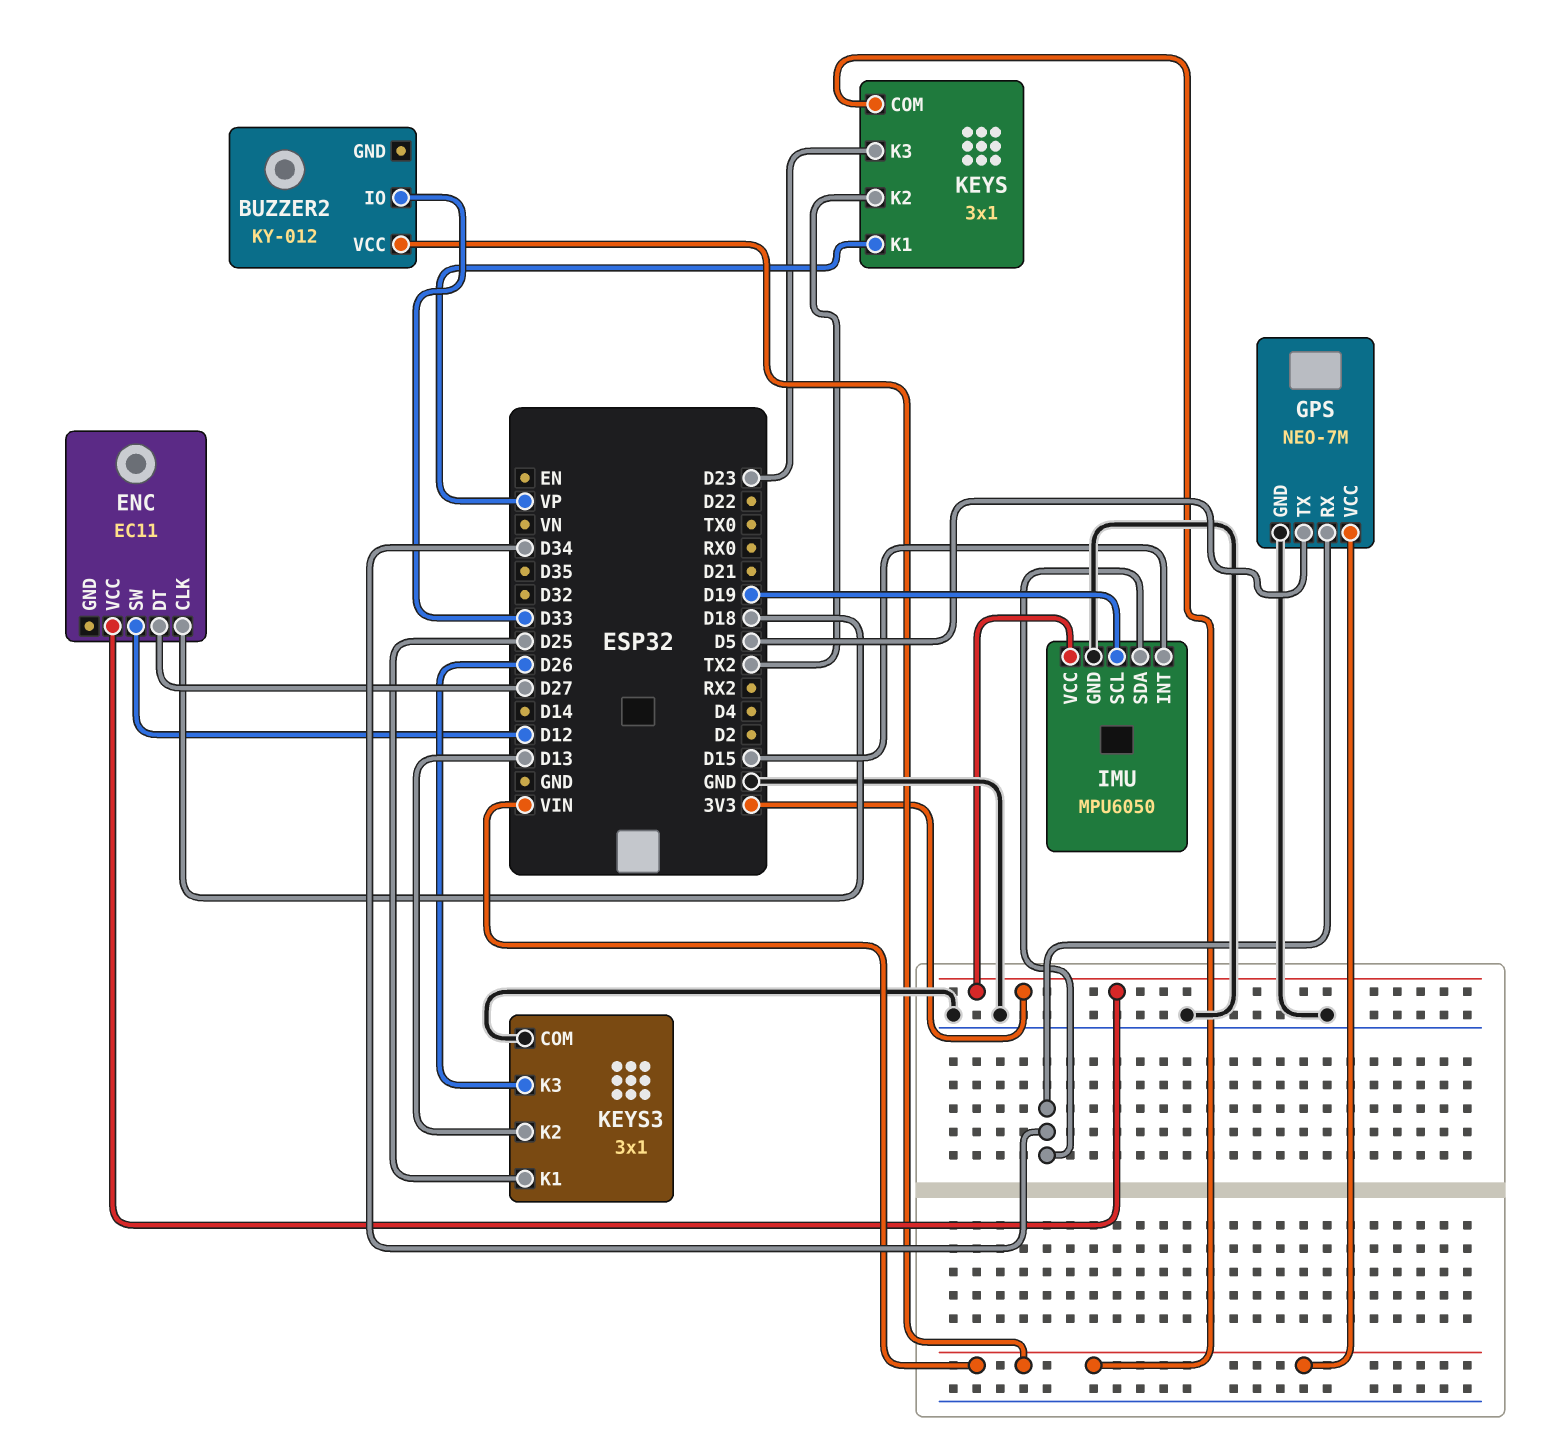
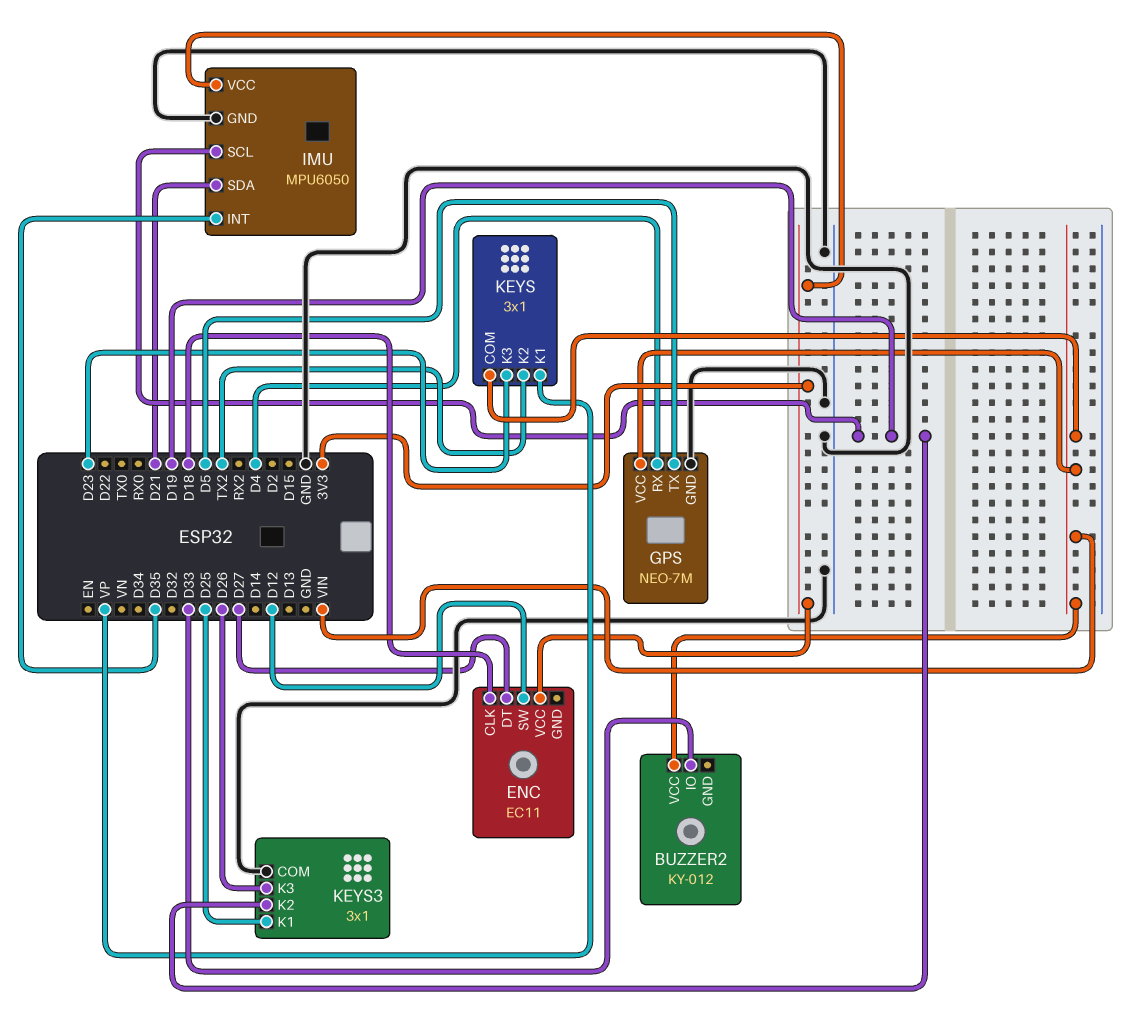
GPS pin RX: D34 -> D4
IMU pin INT: D15 -> D35
IMU pin SDA: D34 -> D21
KEYS3 pin K2: D13 -> D19

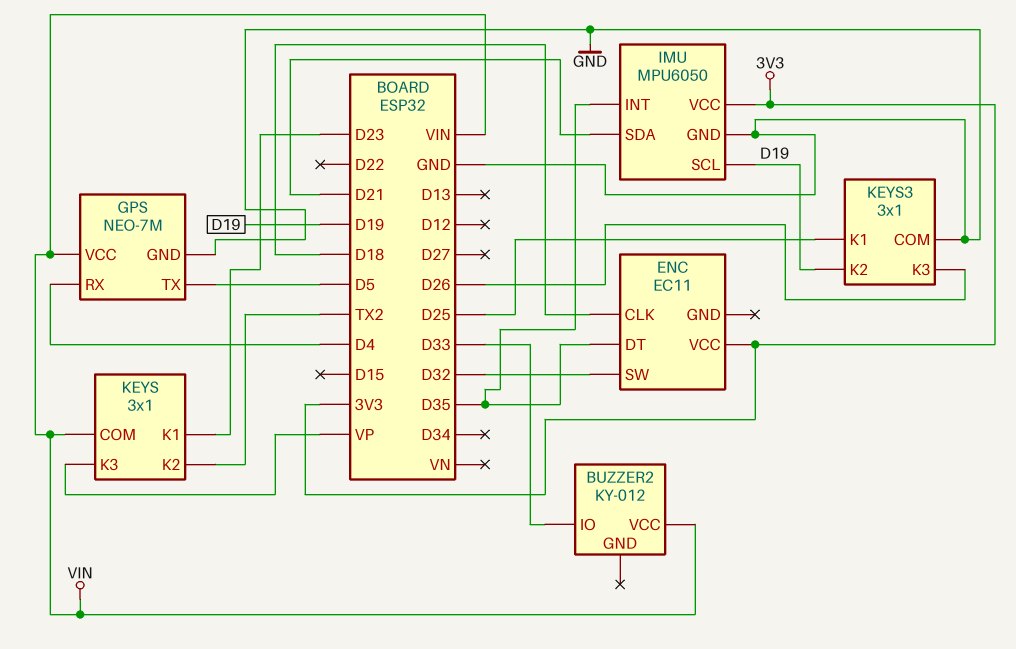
ENC pin DT: D27 -> D35
ENC pin SW: D12 -> D32
KEYS pin K1: VP -> D23
KEYS pin K3: D23 -> VP

